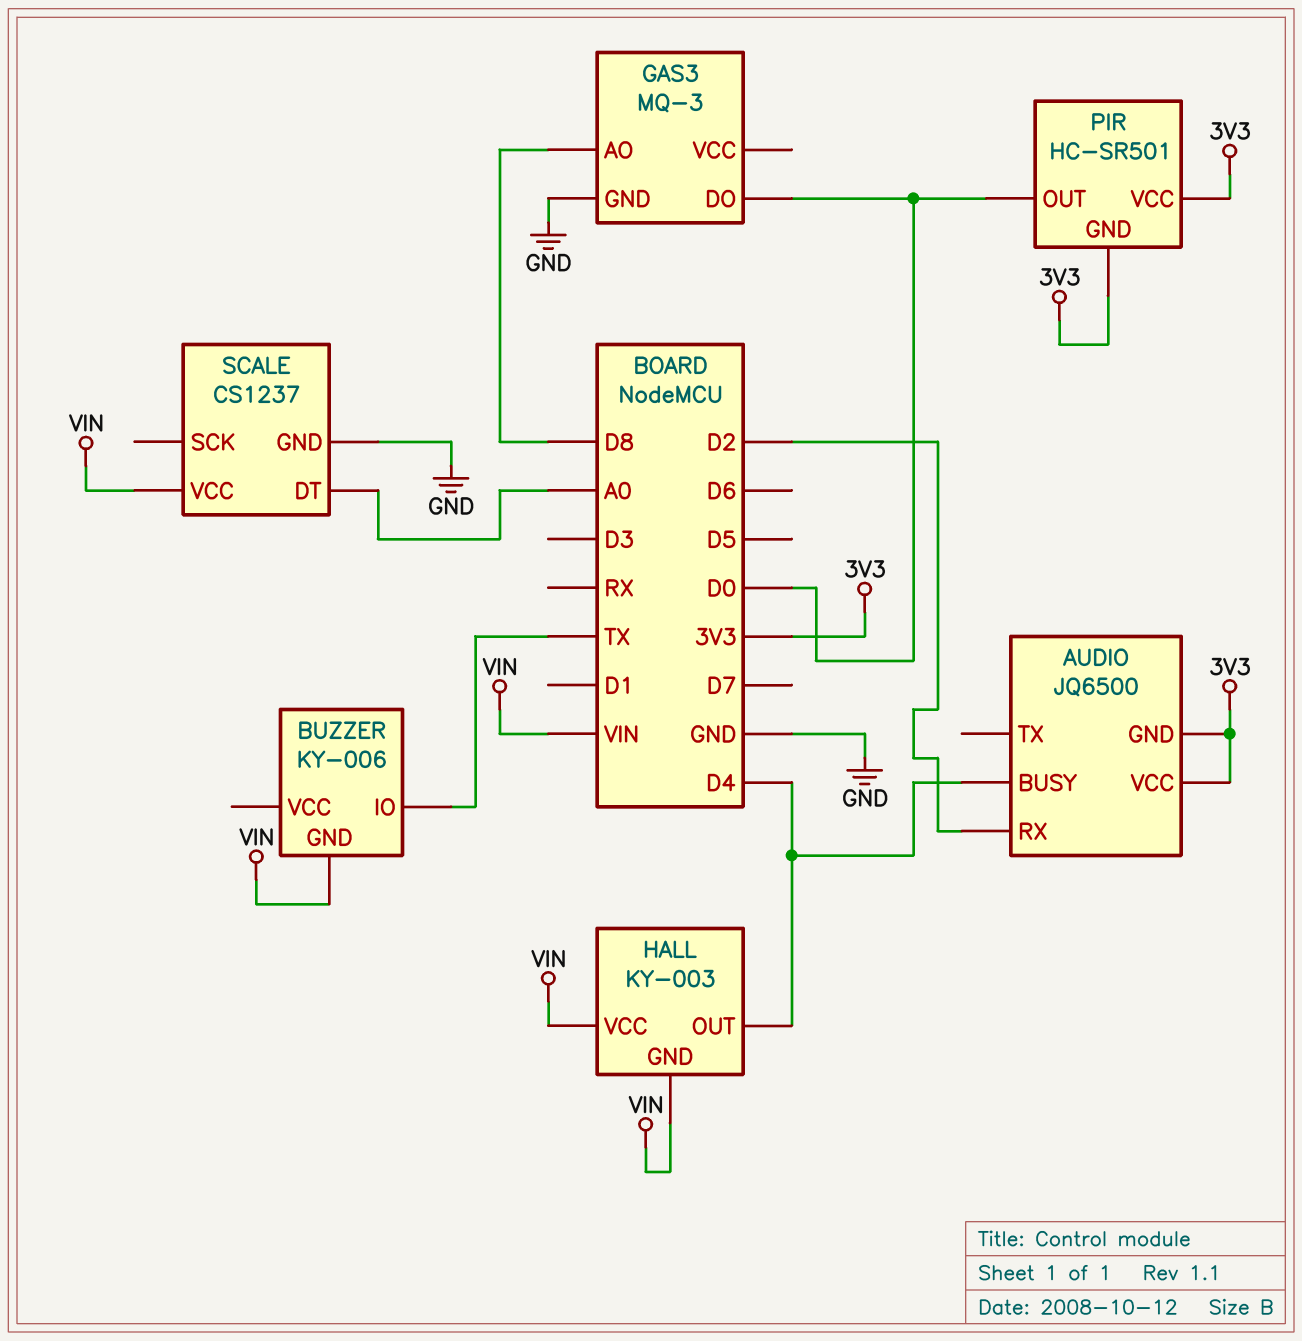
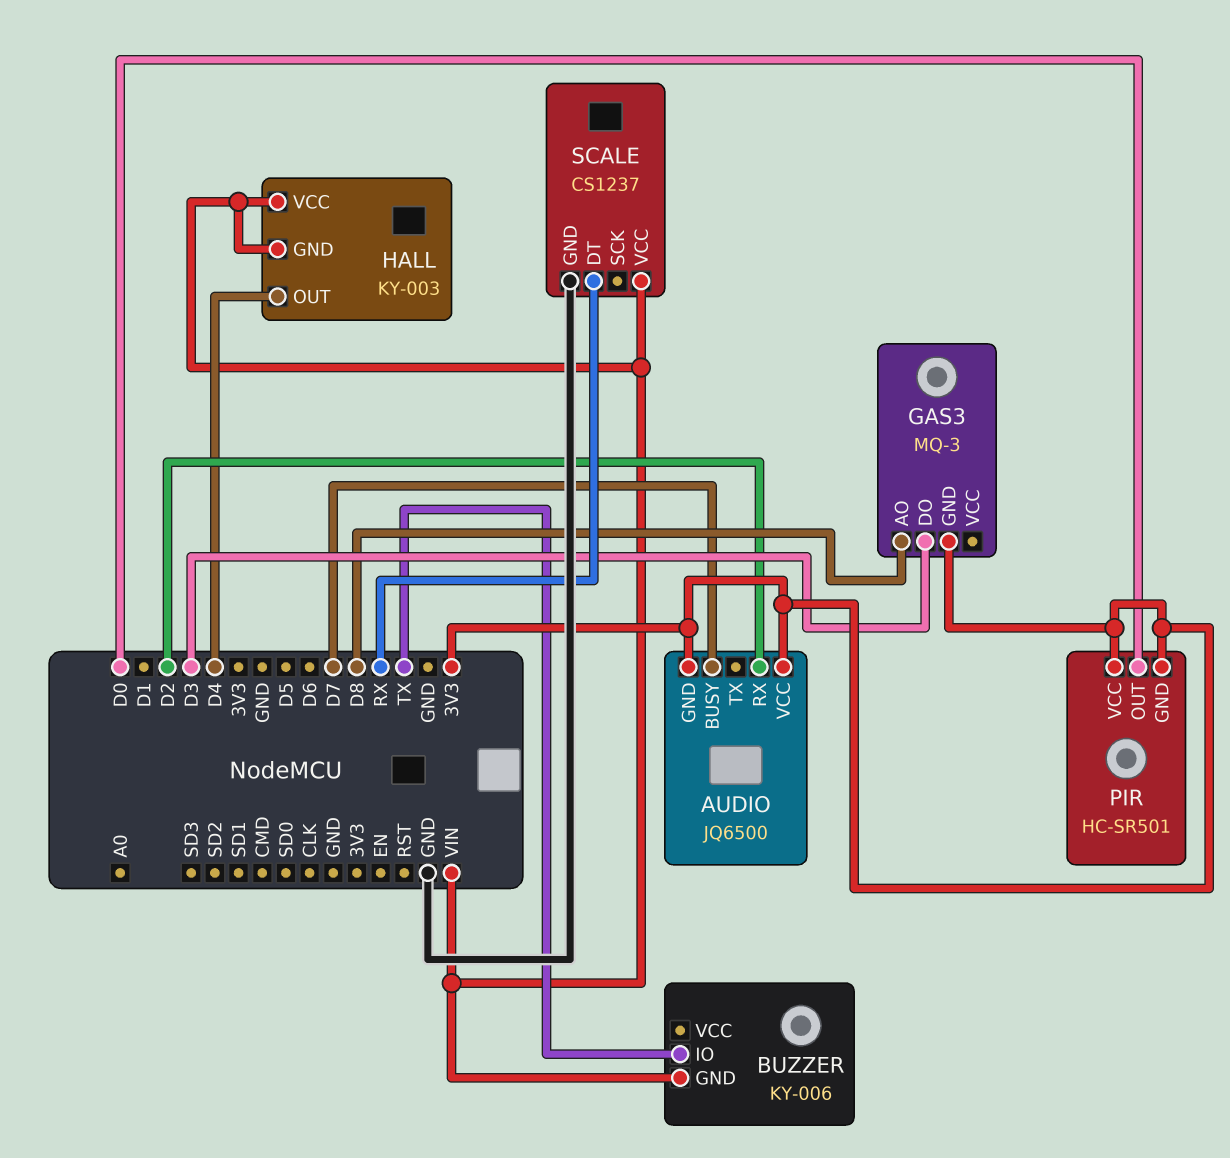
AUDIO pin BUSY: D4 -> D7
GAS3 pin DO: D0 -> D3
GAS3 pin GND: GND -> 3V3
SCALE pin DT: A0 -> RX

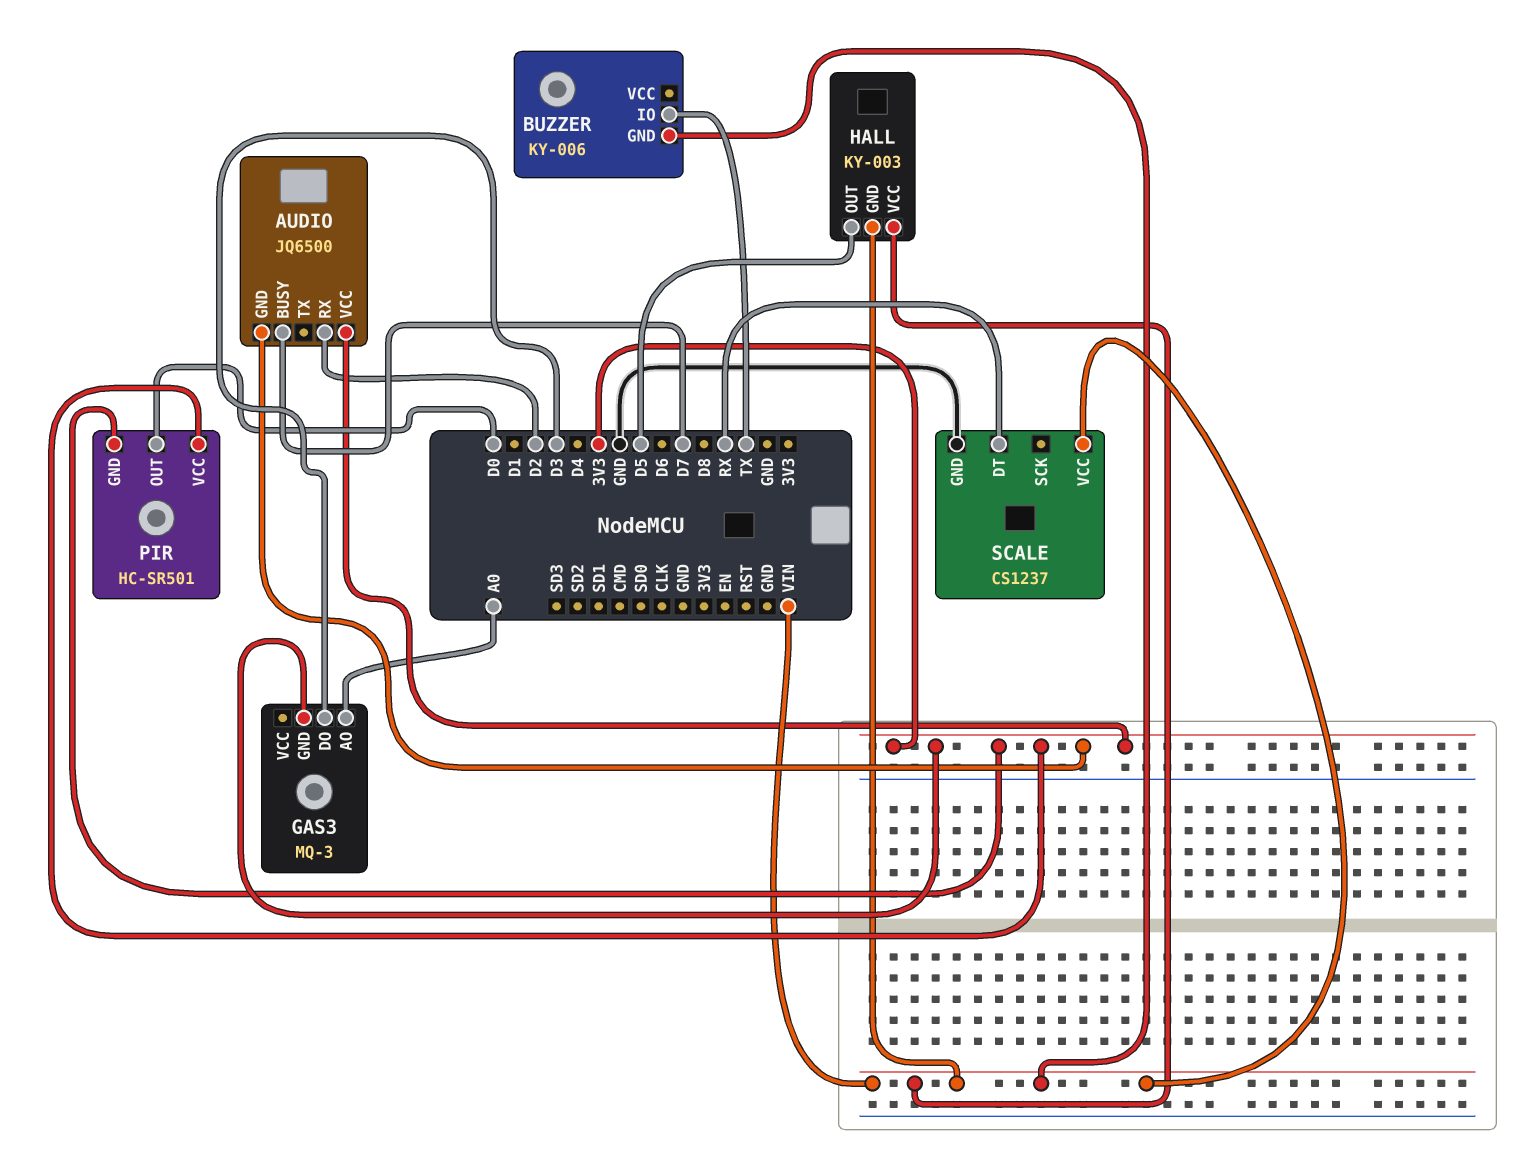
GAS3 pin AO: D8 -> A0
HALL pin OUT: D4 -> D5

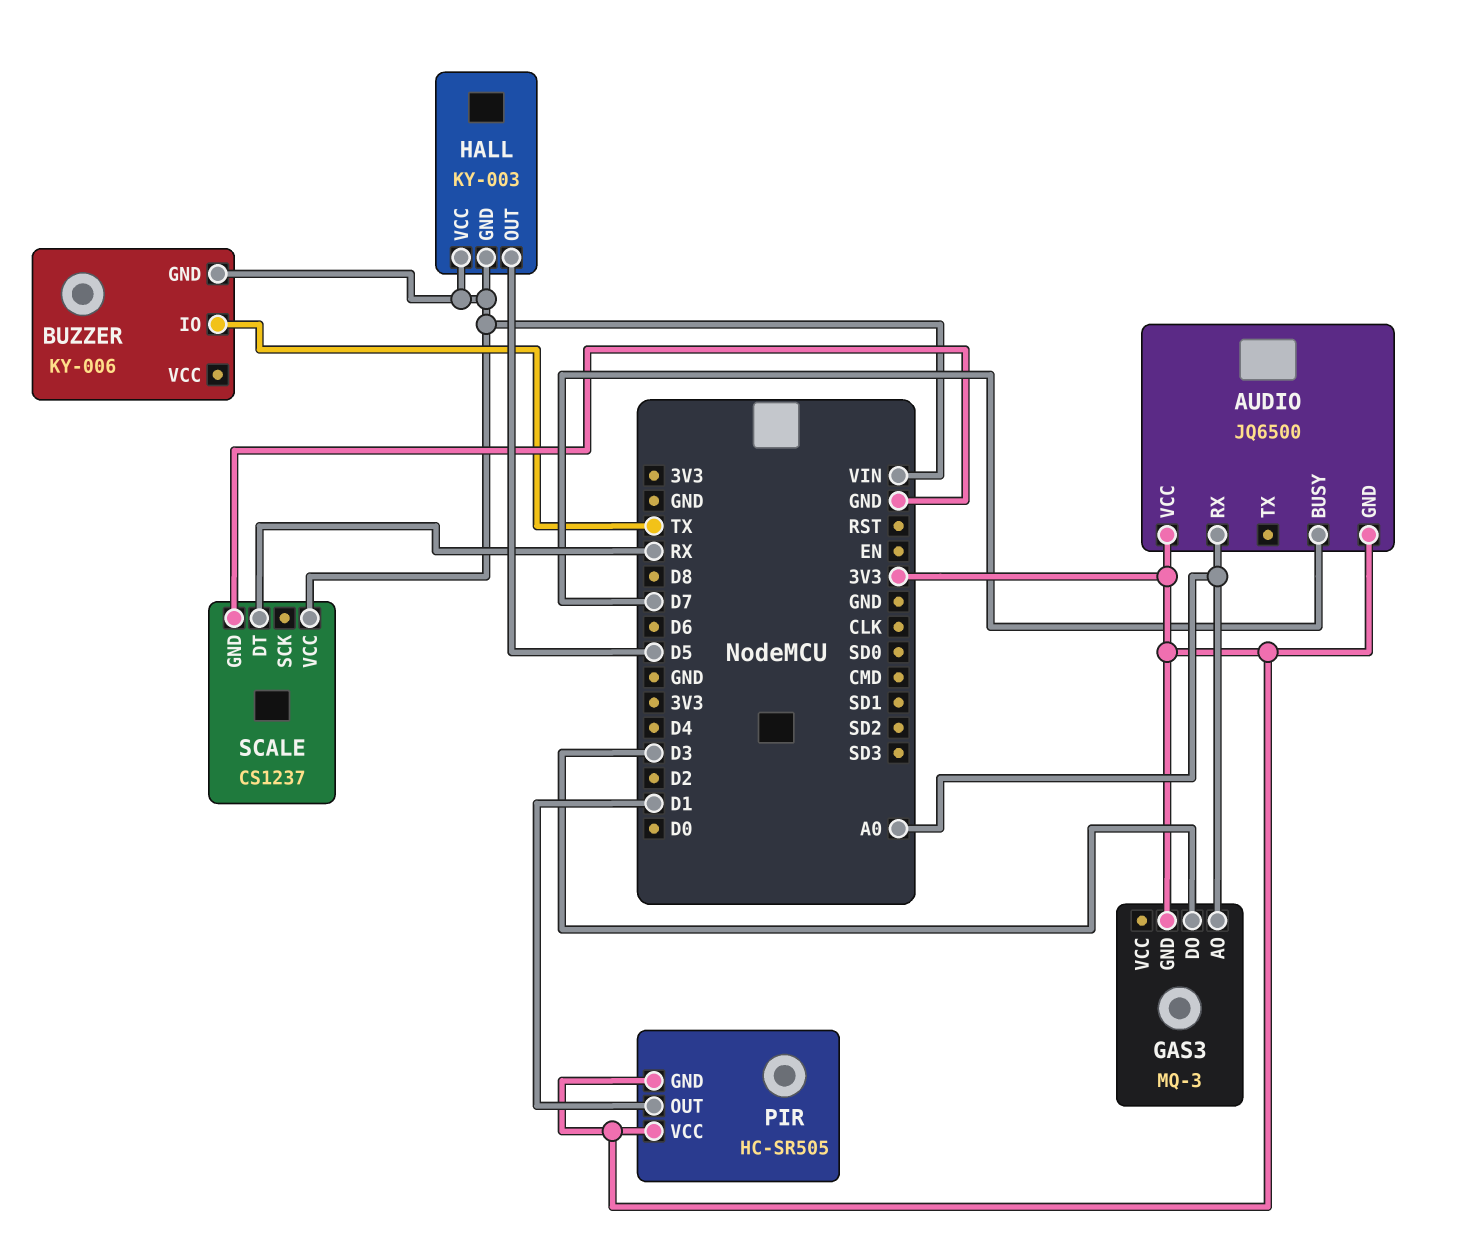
AUDIO pin RX: D2 -> A0
PIR: HC-SR501 -> HC-SR505
PIR pin OUT: D0 -> D1

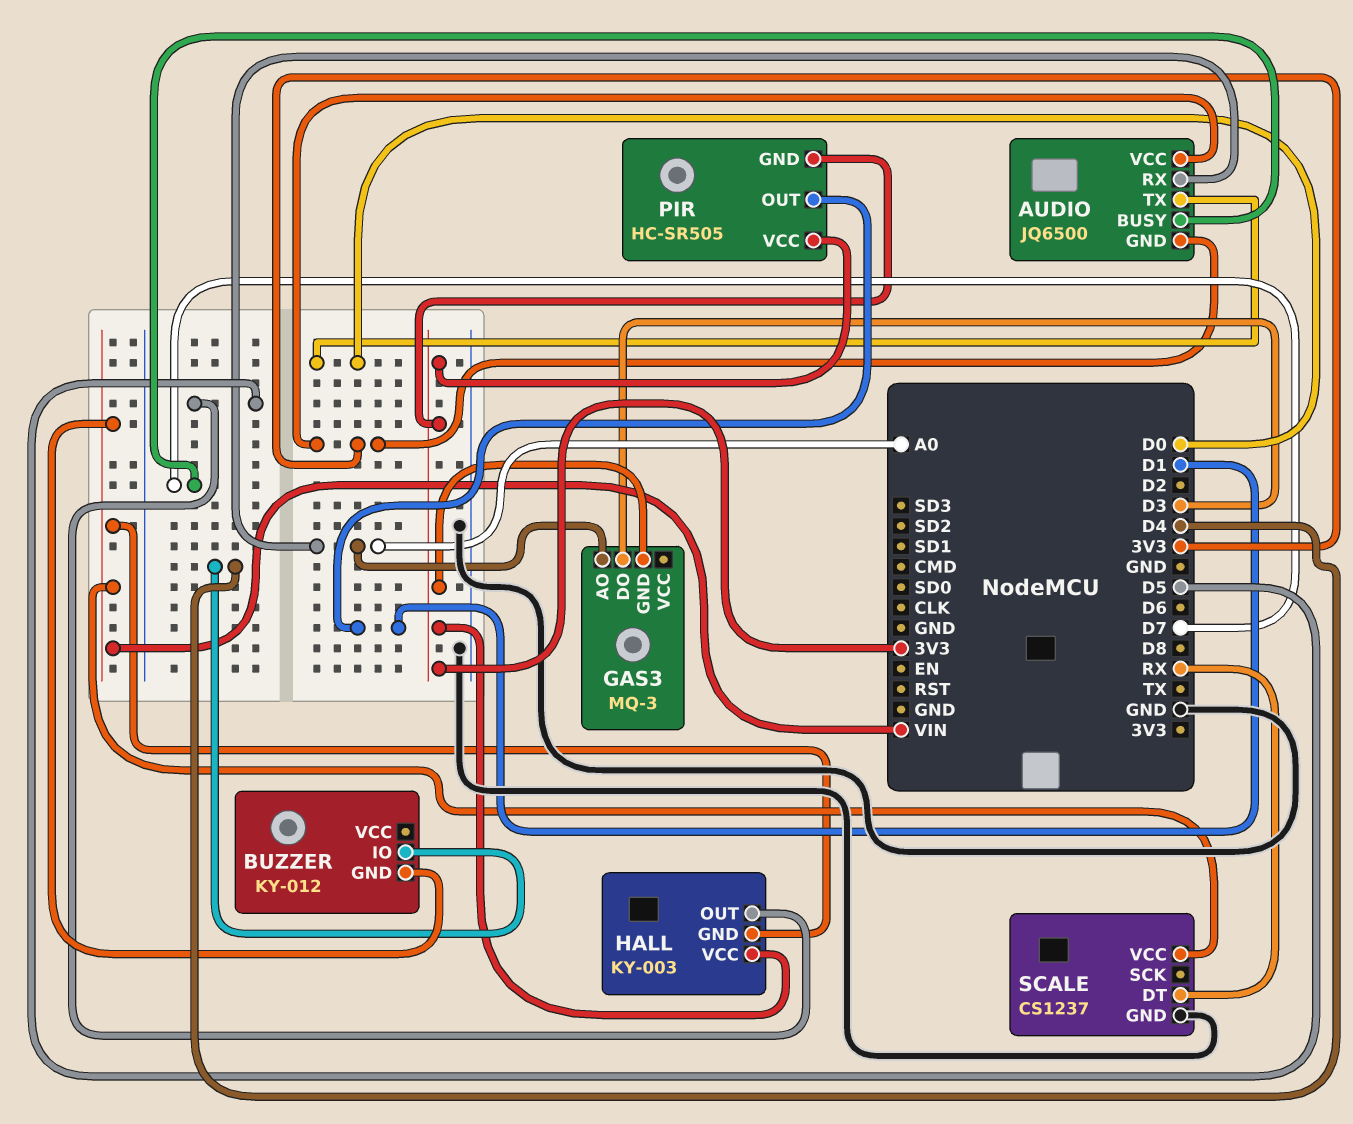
AUDIO pin TX: none -> D0
BUZZER: KY-006 -> KY-012
BUZZER pin IO: TX -> D4
HALL pin VCC: VIN -> 3V3

